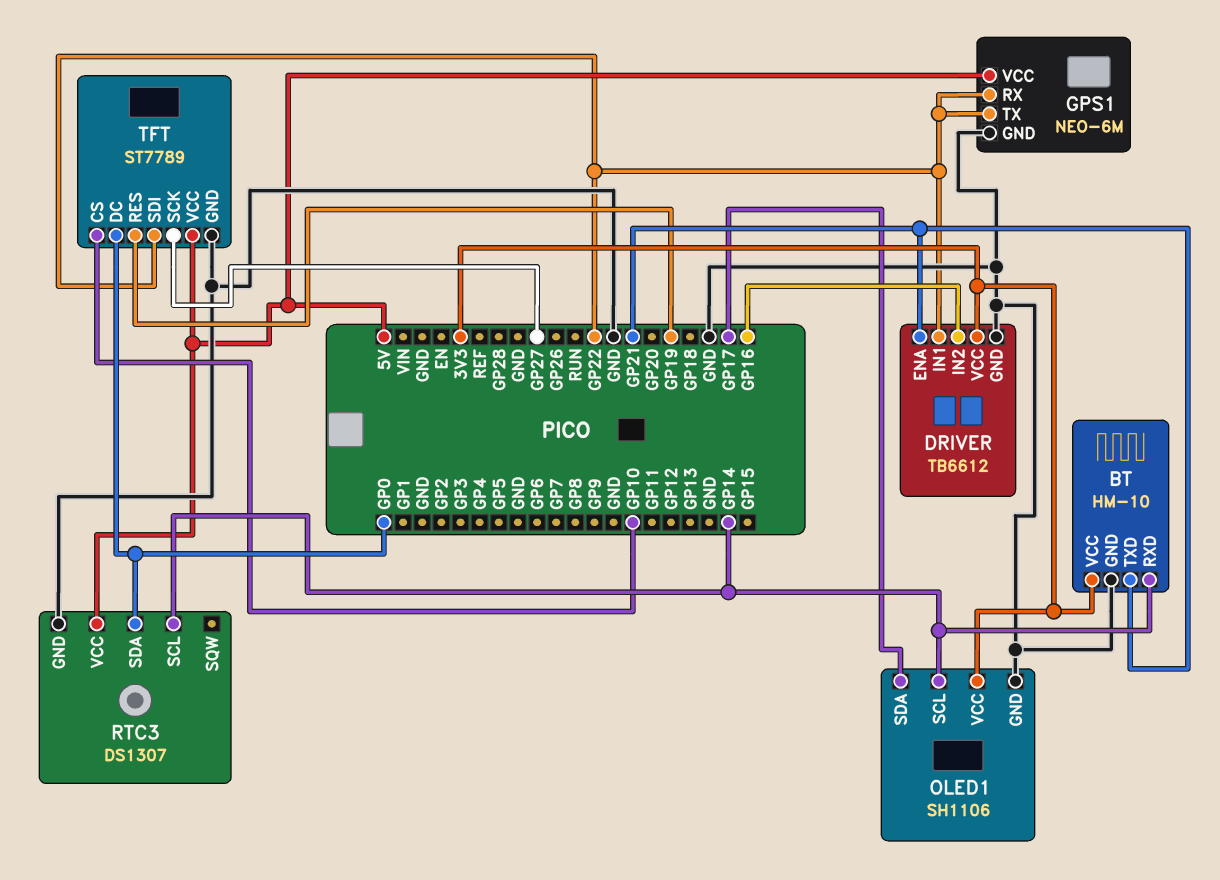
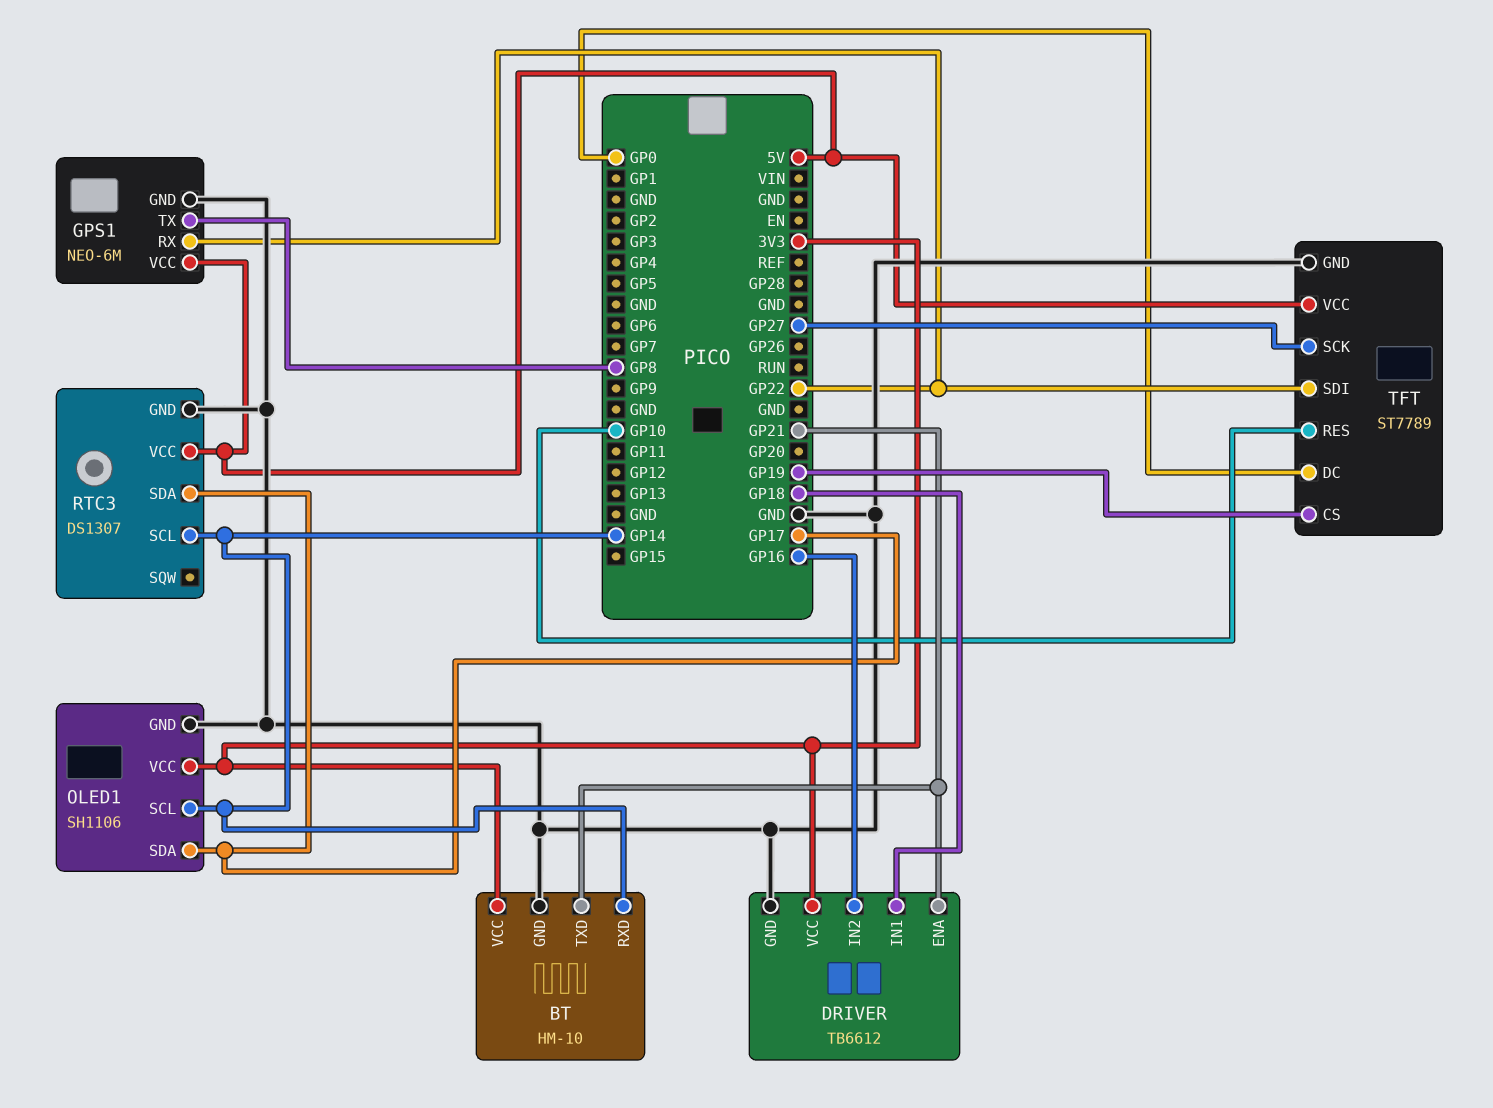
DRIVER pin IN1: GP22 -> GP18
GPS1 pin TX: GP22 -> GP8
RTC3 pin SDA: GP0 -> GP17
TFT pin CS: GP10 -> GP19
TFT pin RES: GP19 -> GP10

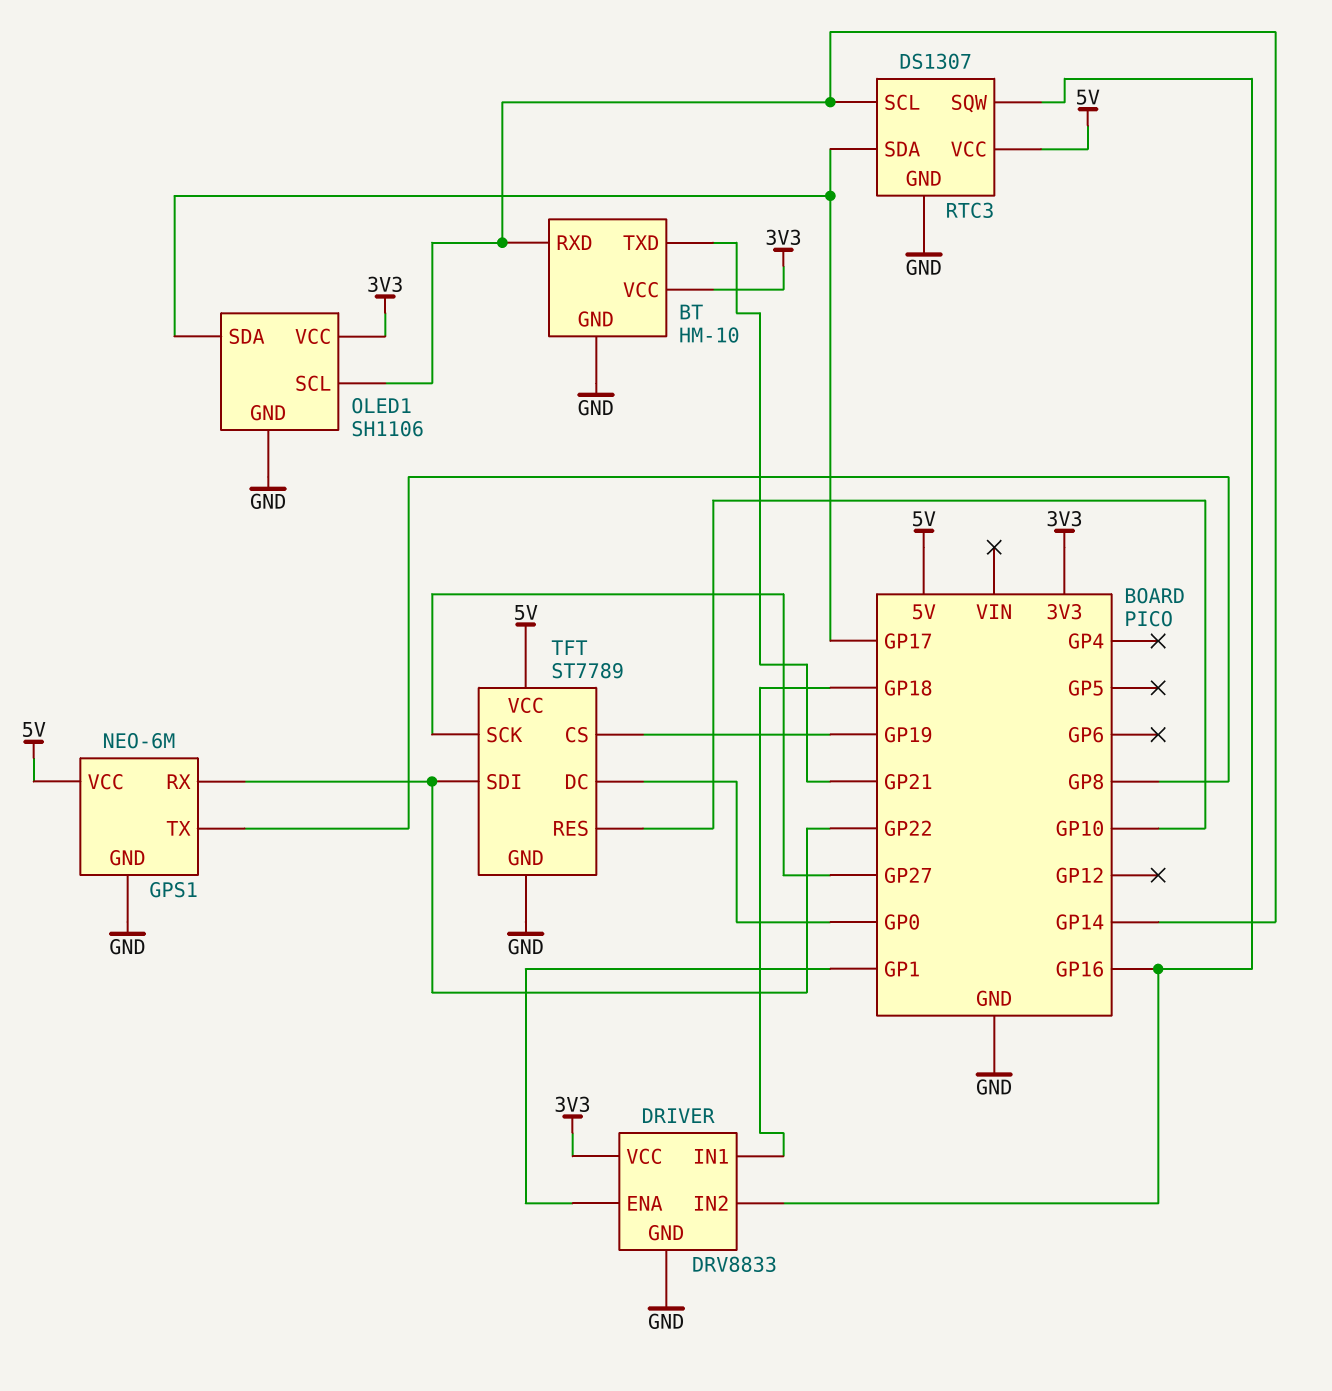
DRIVER: TB6612 -> DRV8833
DRIVER pin ENA: GP21 -> GP1
RTC3 pin SQW: none -> GP16

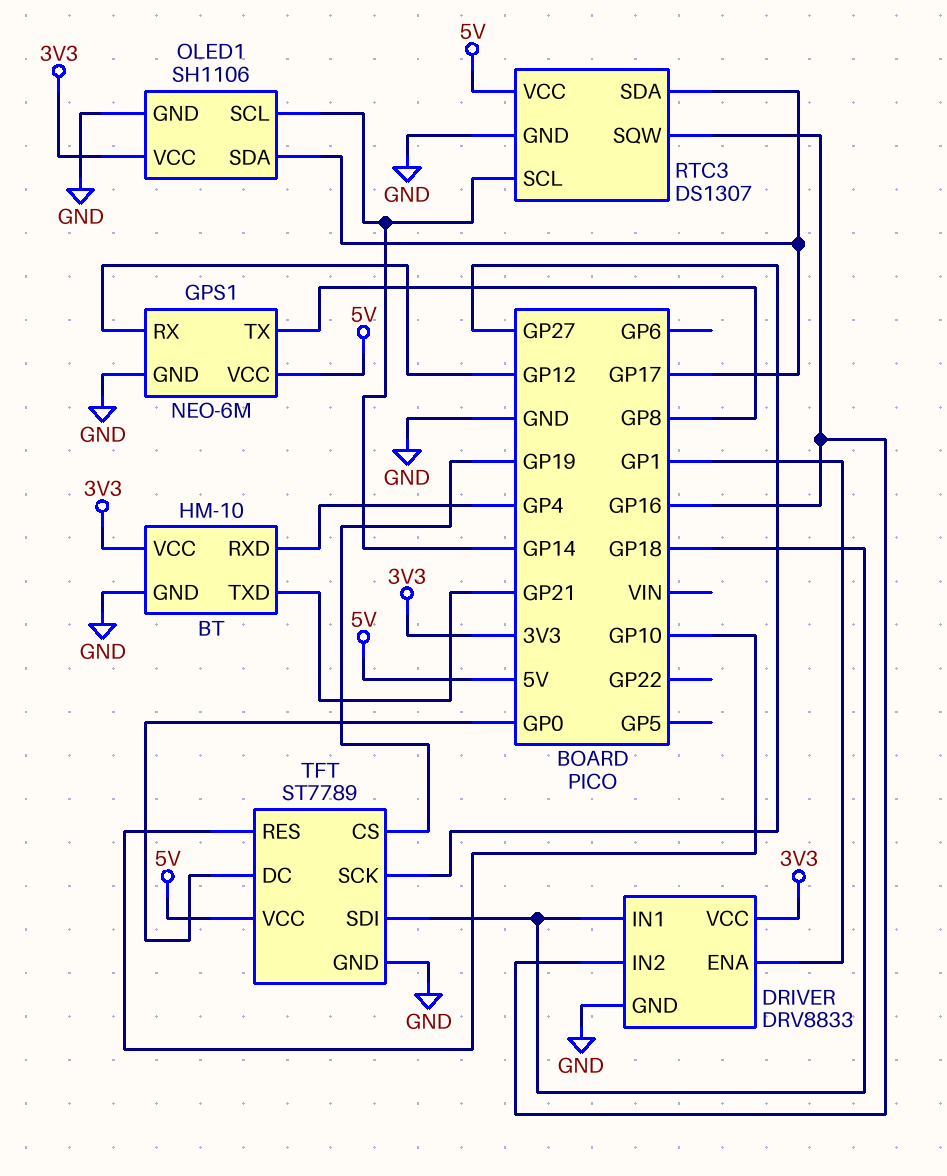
BT pin RXD: GP14 -> GP4
GPS1 pin RX: GP22 -> GP12
TFT pin SDI: GP22 -> GP18

